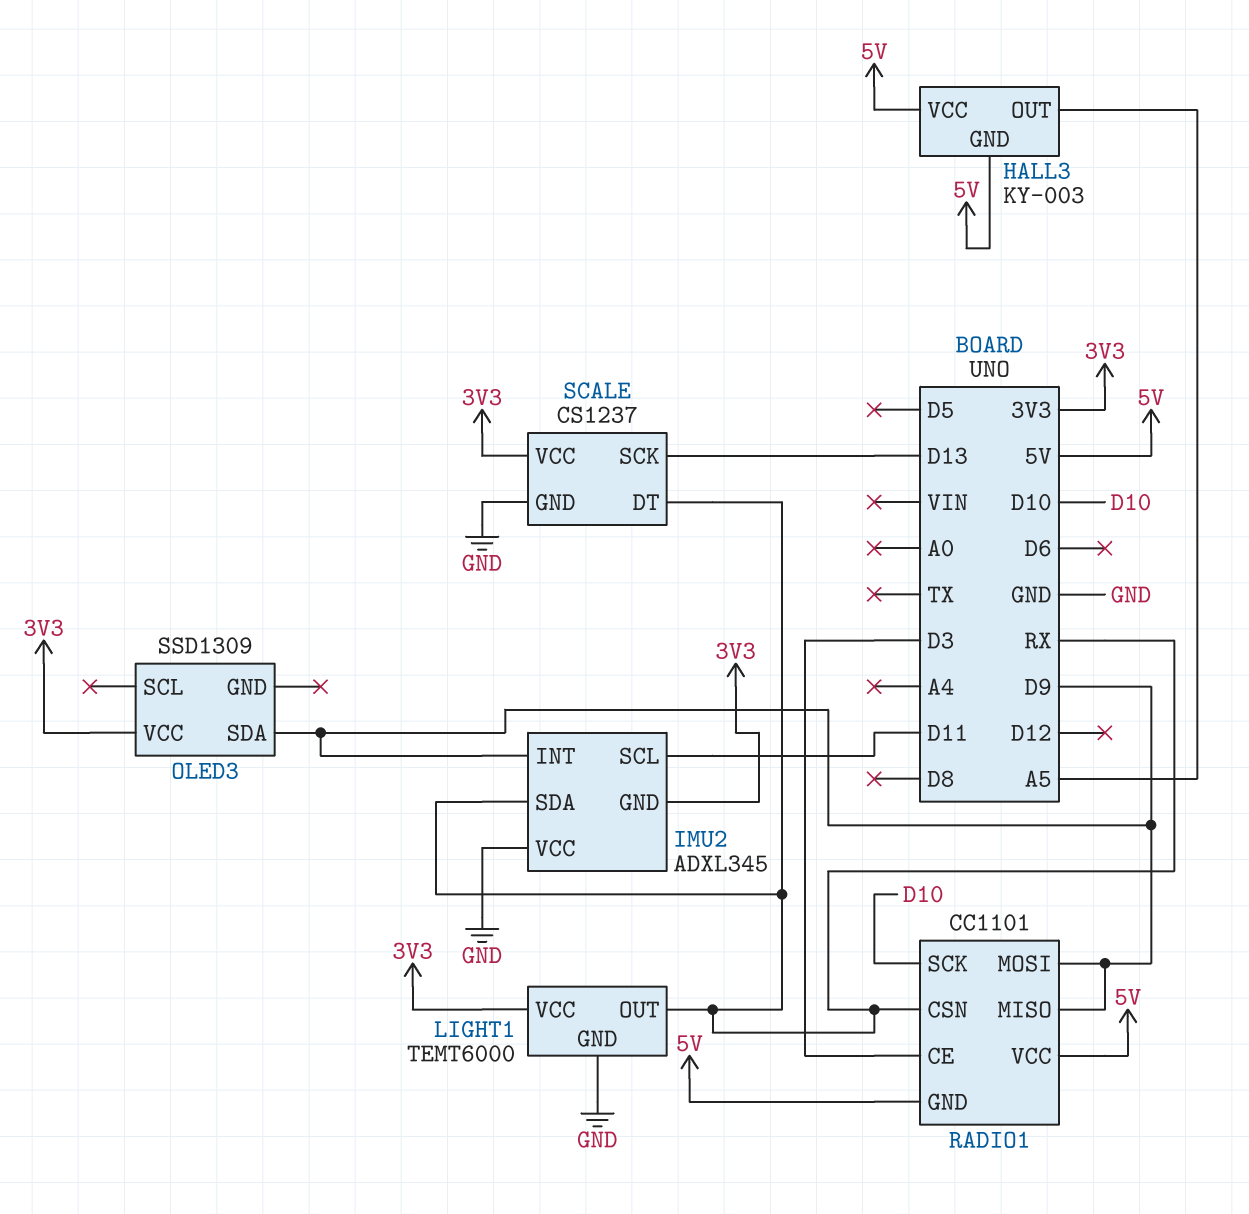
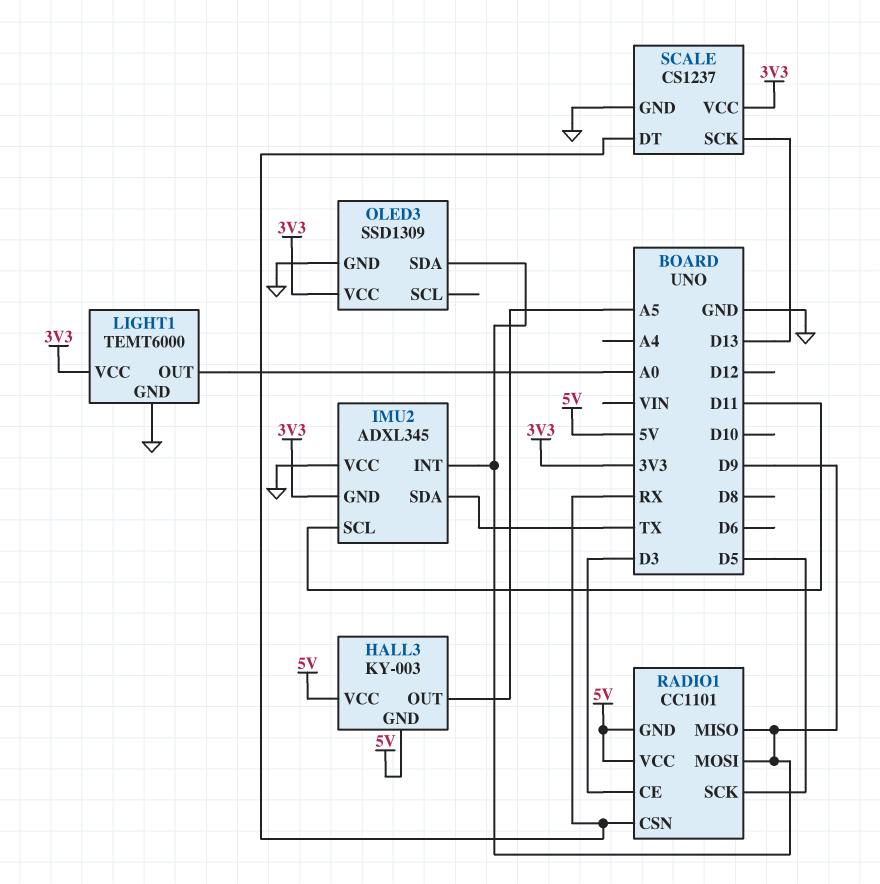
IMU2 pin SDA: RX -> TX
LIGHT1 pin OUT: RX -> A0
OLED3 pin GND: none -> GND
RADIO1 pin SCK: D10 -> D5

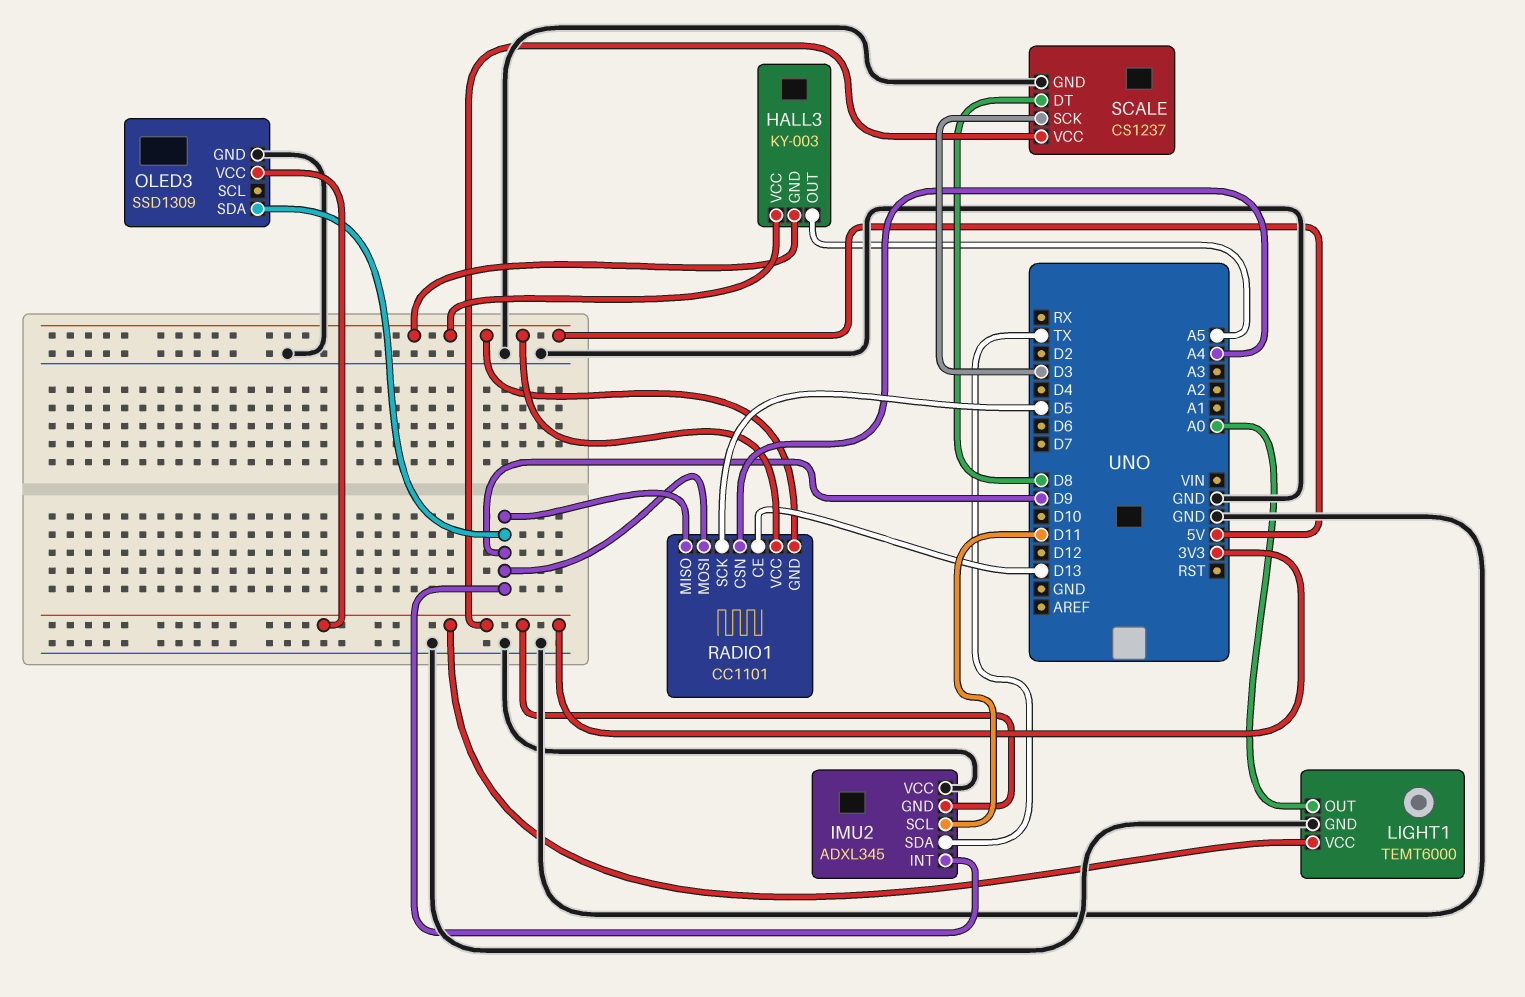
RADIO1 pin CE: D3 -> D13
RADIO1 pin CSN: RX -> A4
SCALE pin DT: RX -> D8
SCALE pin SCK: D13 -> D3

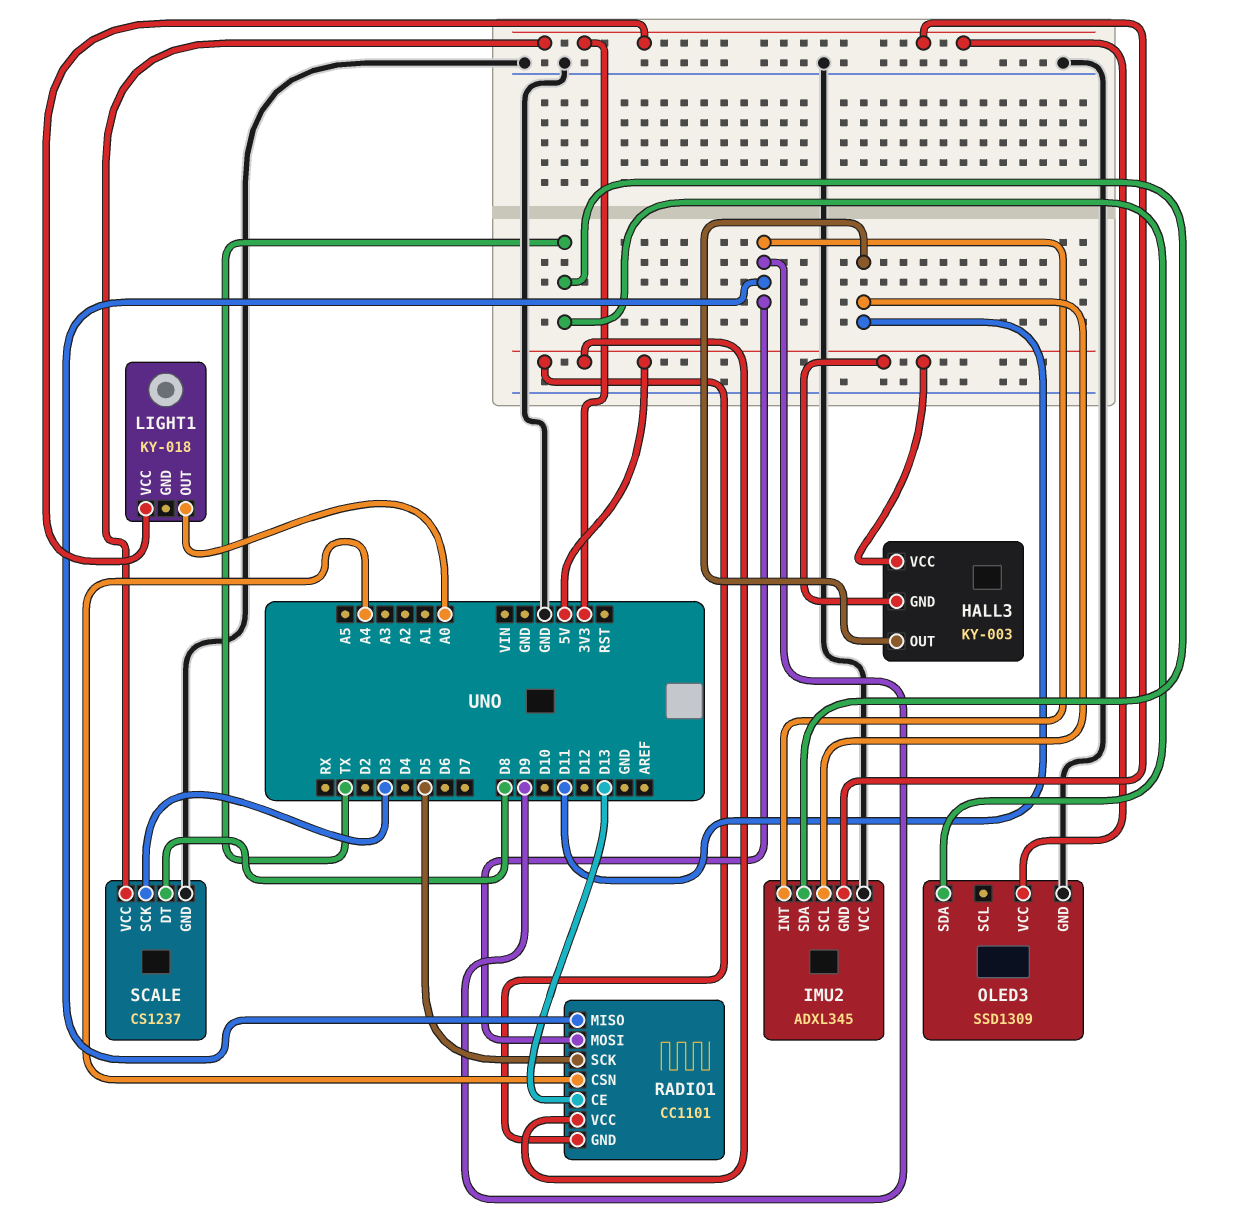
HALL3 pin OUT: A5 -> D11
LIGHT1: TEMT6000 -> KY-018
LIGHT1 pin GND: GND -> none
OLED3 pin SDA: D9 -> TX

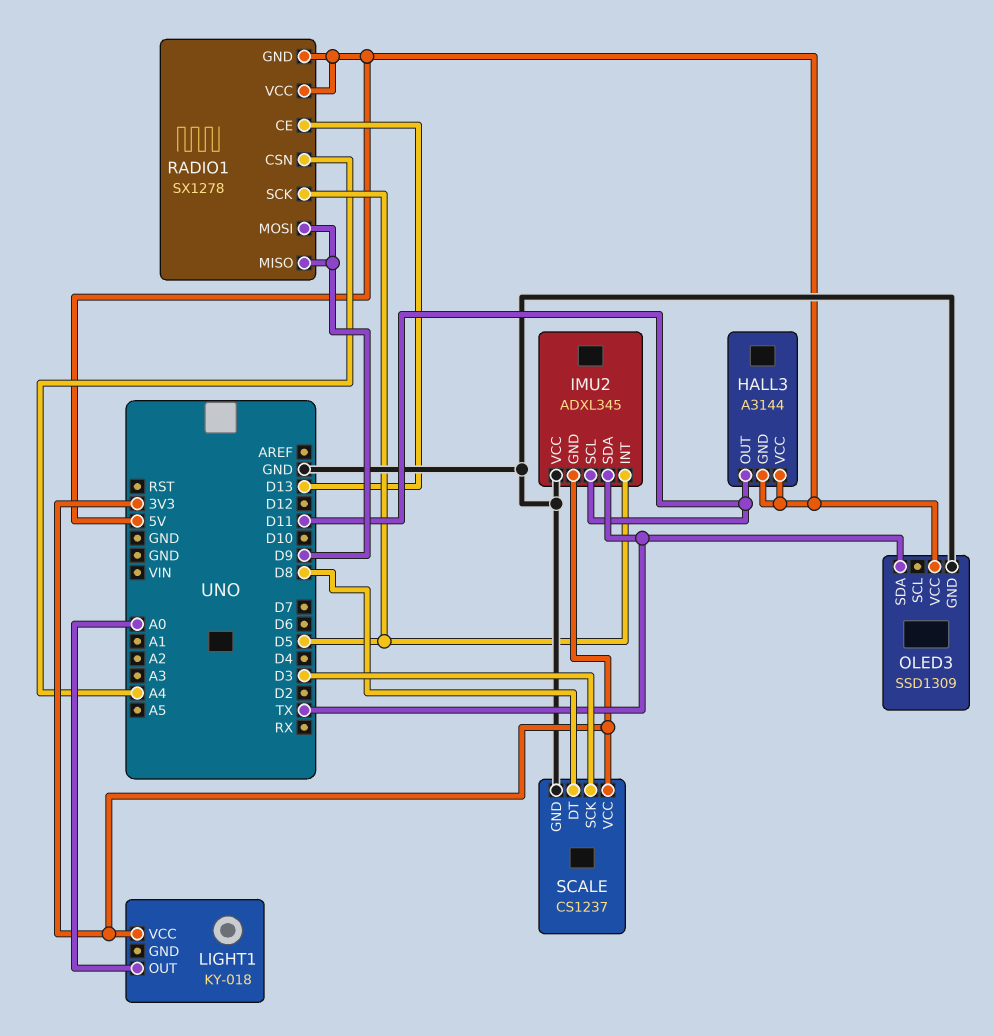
HALL3: KY-003 -> A3144
IMU2 pin INT: D9 -> D5
OLED3 pin VCC: 3V3 -> 5V
RADIO1: CC1101 -> SX1278

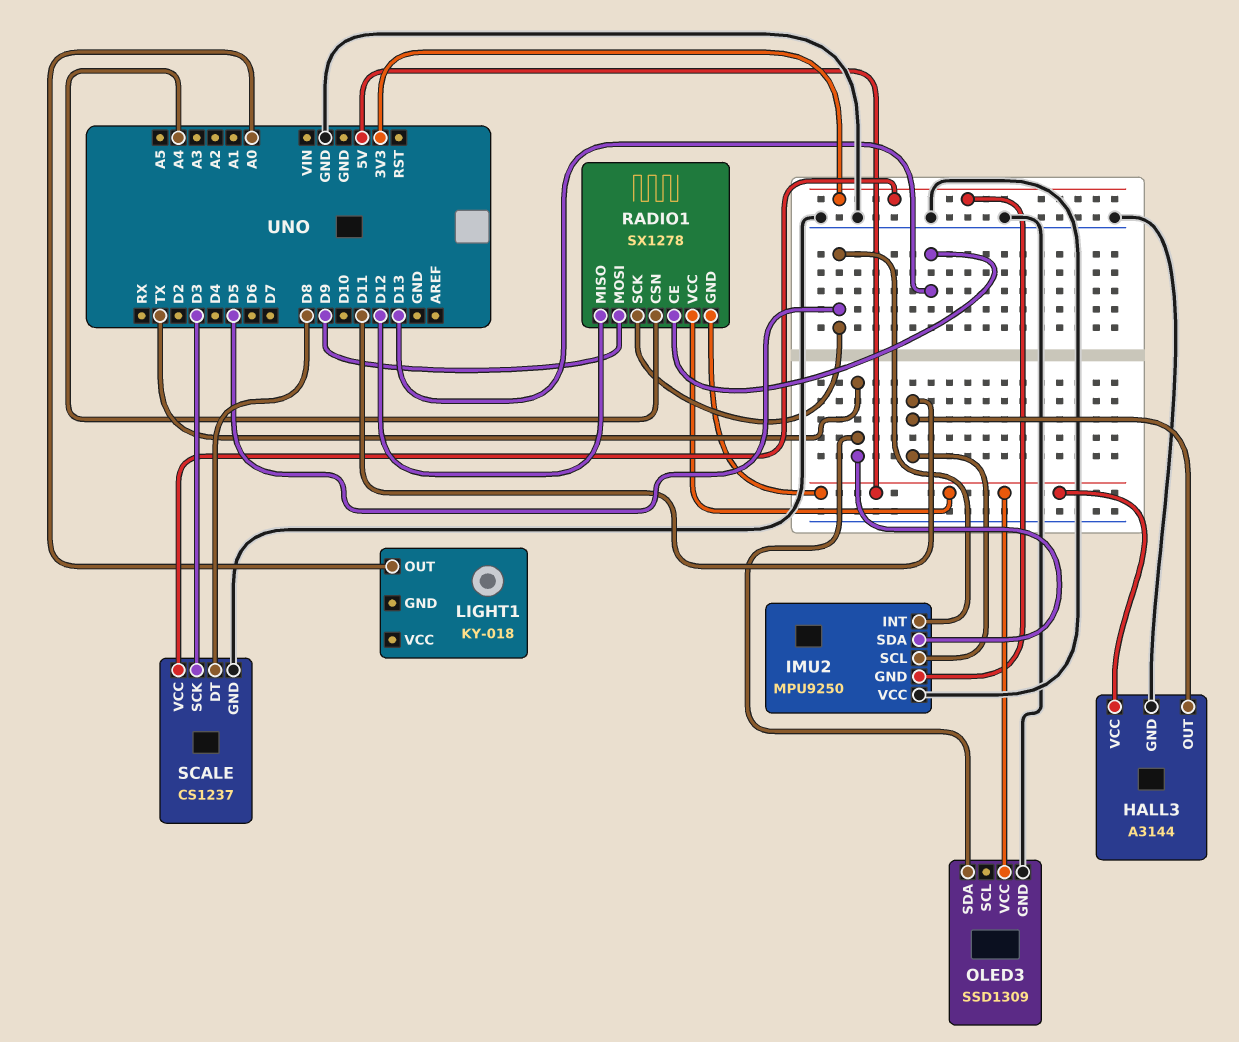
HALL3 pin GND: 5V -> GND
IMU2: ADXL345 -> MPU9250
LIGHT1 pin VCC: 3V3 -> none
RADIO1 pin MISO: D9 -> D12

